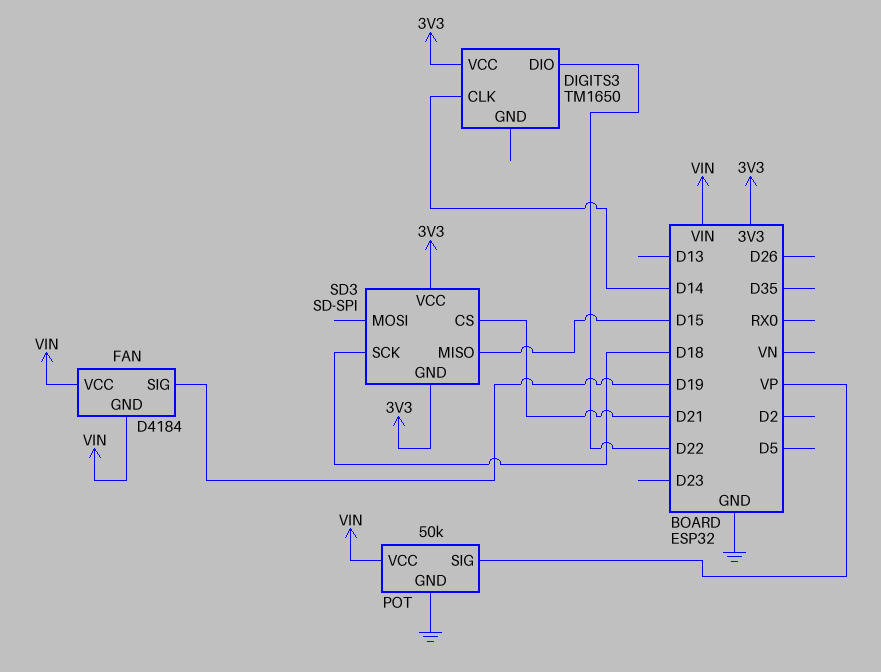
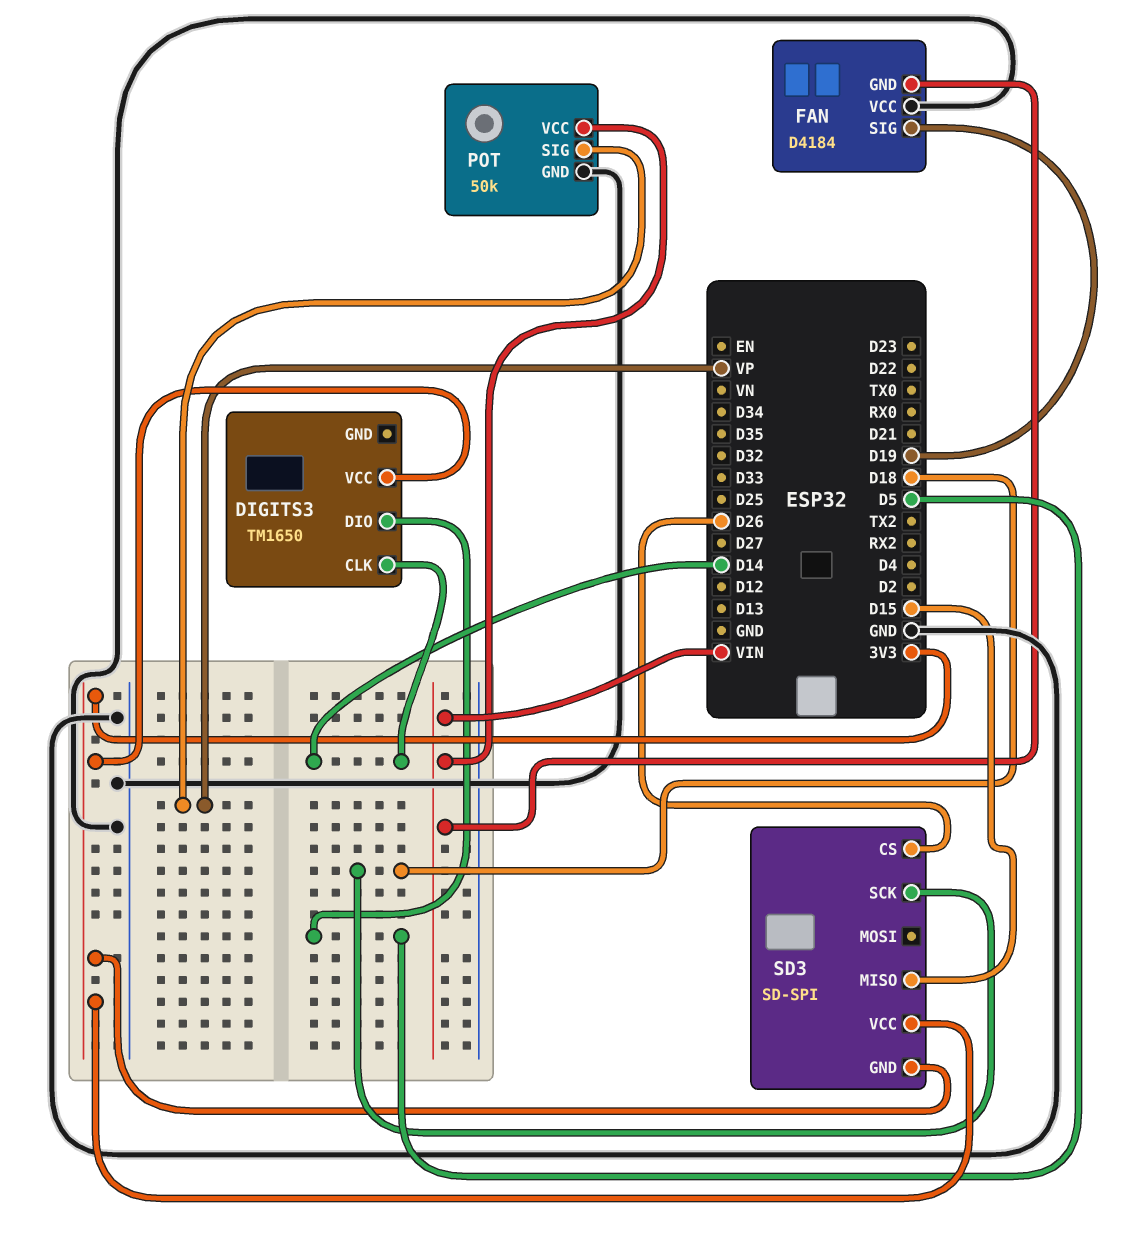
DIGITS3 pin DIO: D22 -> D5
FAN pin VCC: VIN -> GND
SD3 pin CS: D21 -> D26

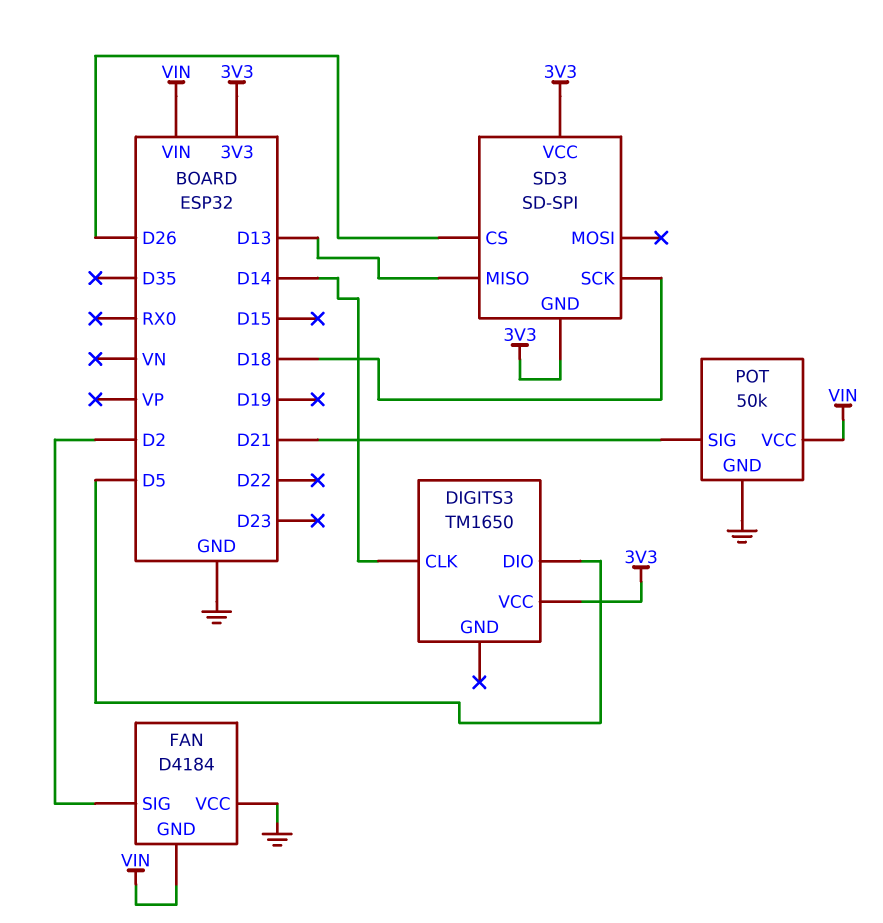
FAN pin SIG: D19 -> D2
POT pin SIG: VP -> D21
SD3 pin MISO: D15 -> D13

